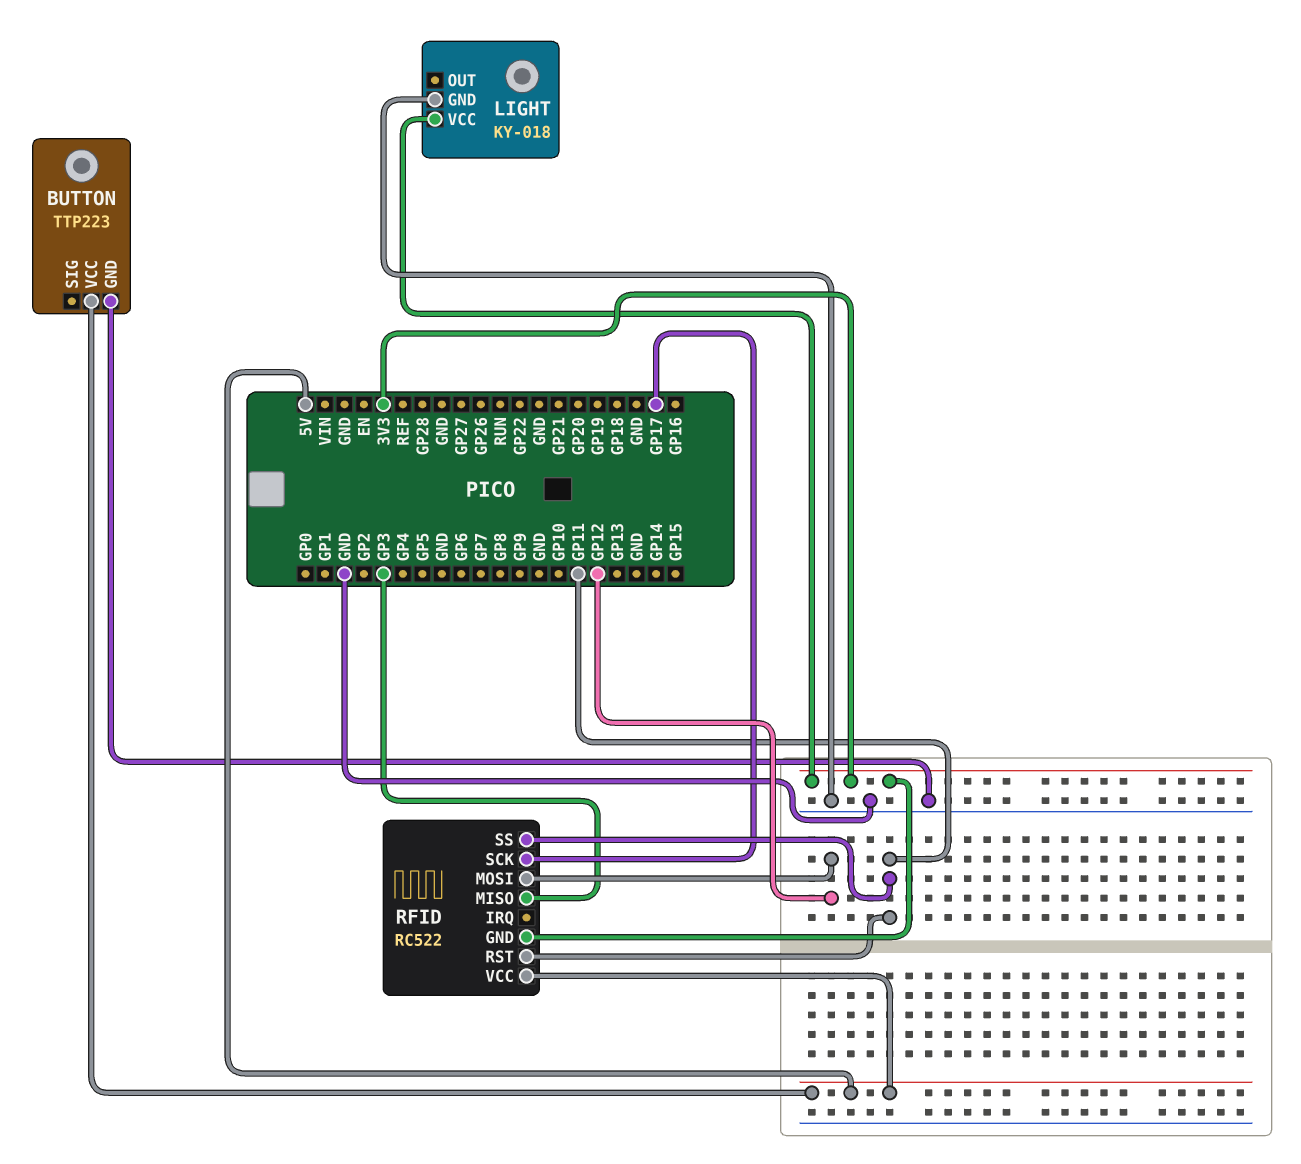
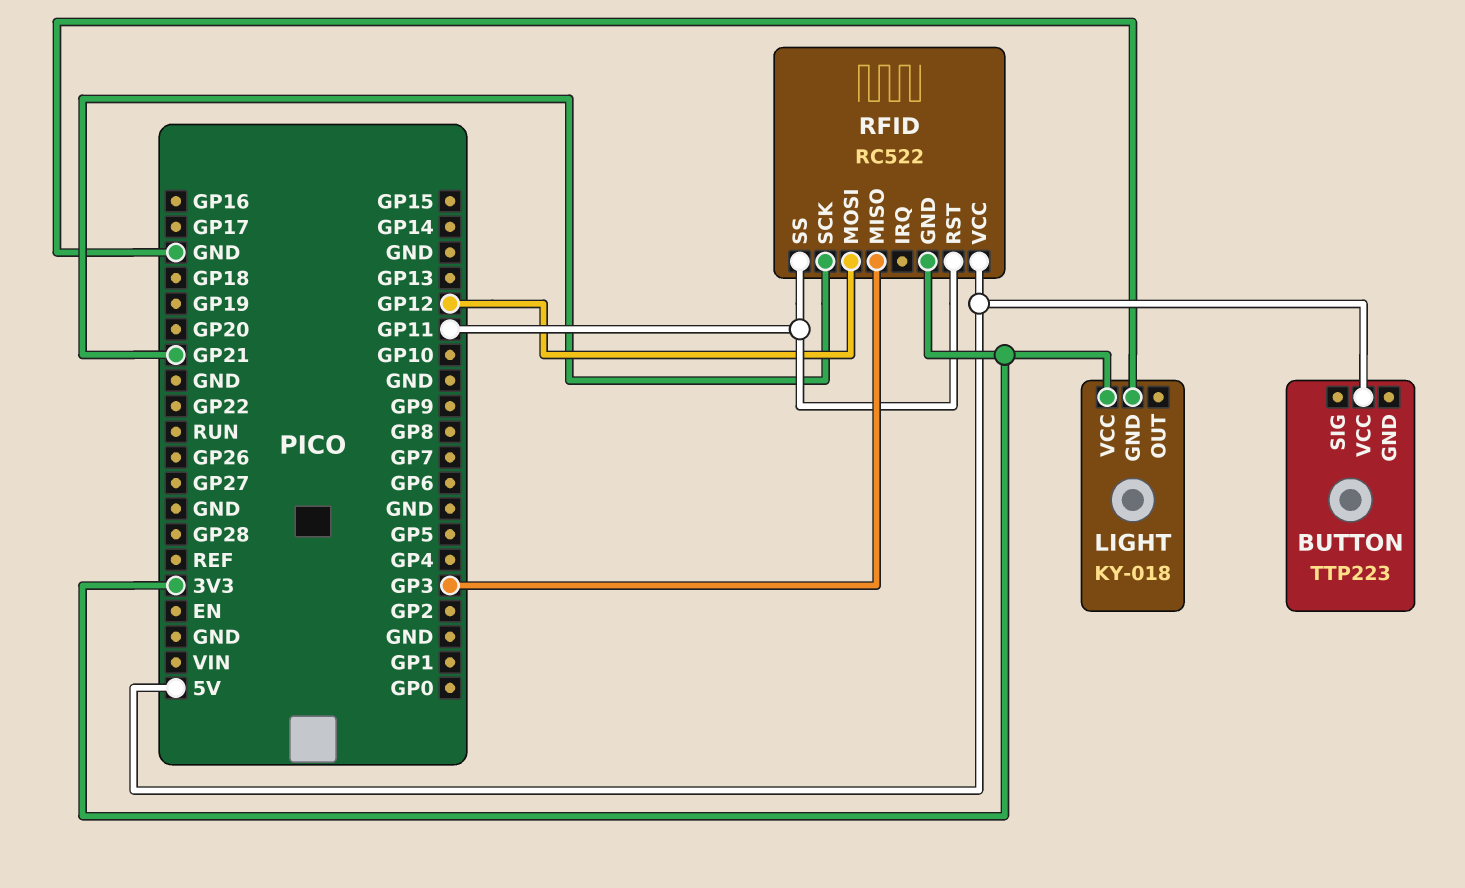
BUTTON pin GND: GND -> none
RFID pin SCK: GP17 -> GP21

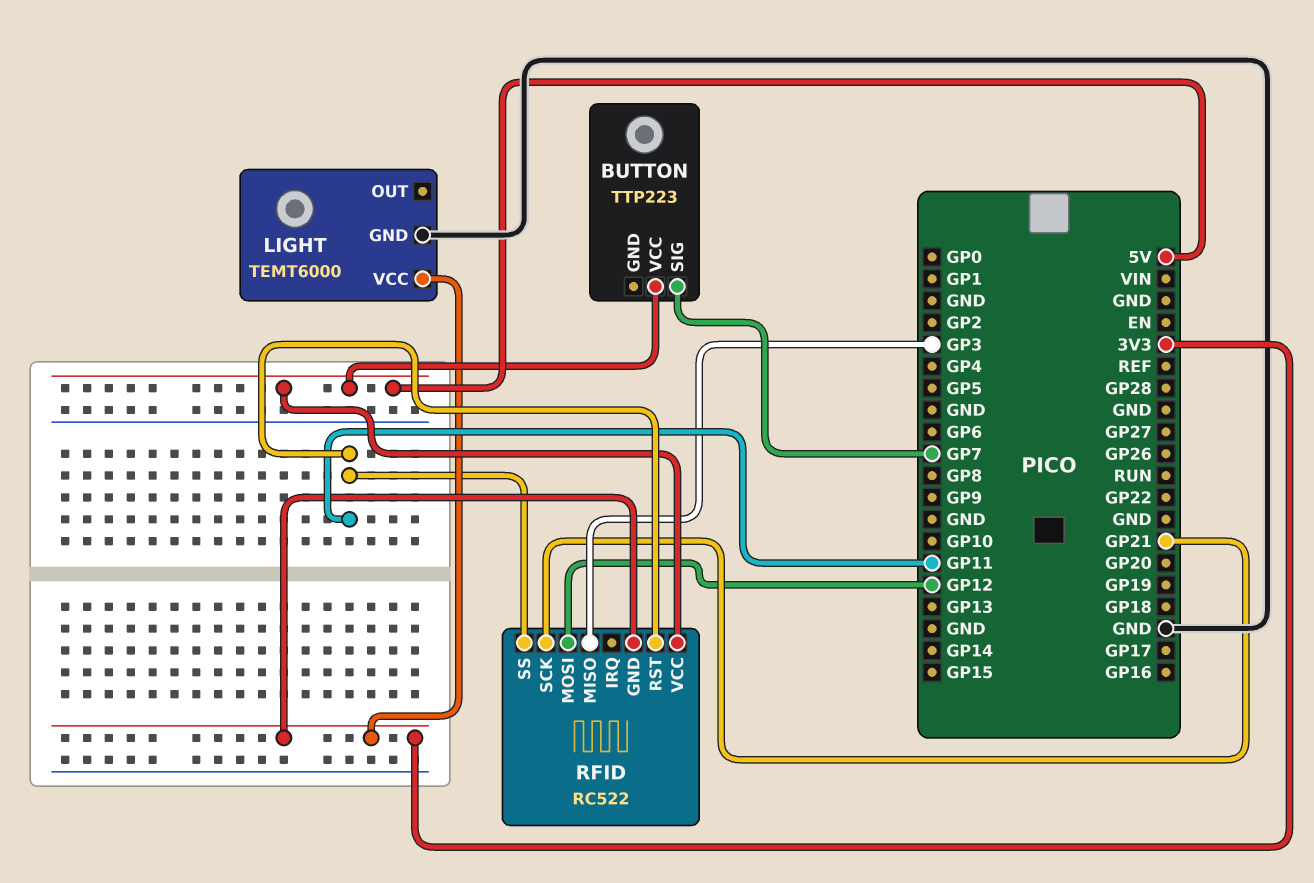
BUTTON pin SIG: none -> GP7
LIGHT: KY-018 -> TEMT6000

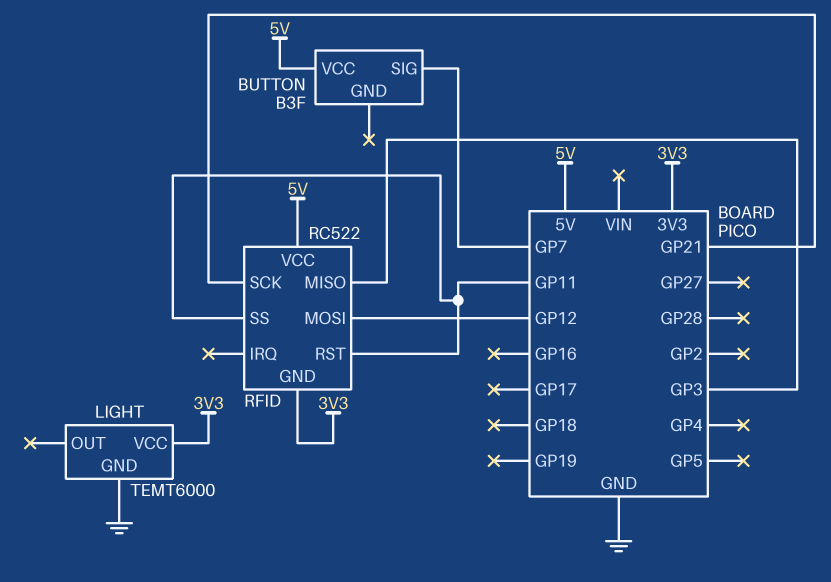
BUTTON: TTP223 -> B3F

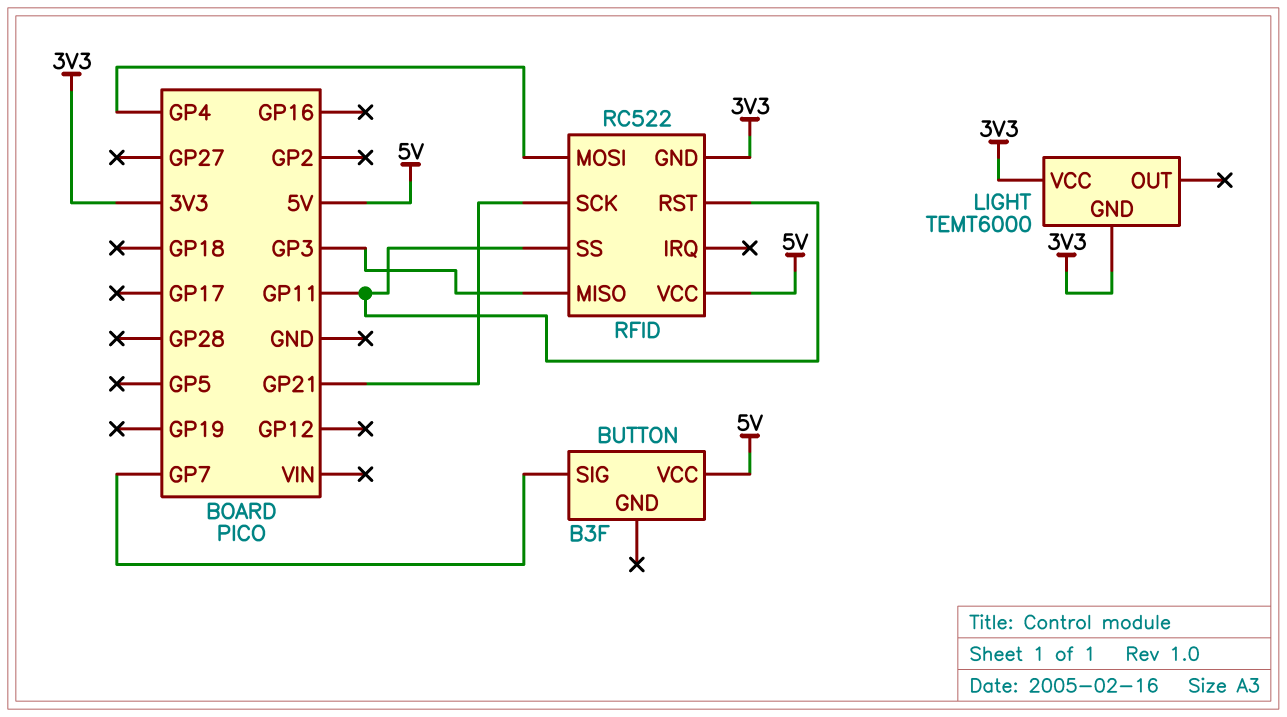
LIGHT pin GND: GND -> 3V3
RFID pin MOSI: GP12 -> GP4

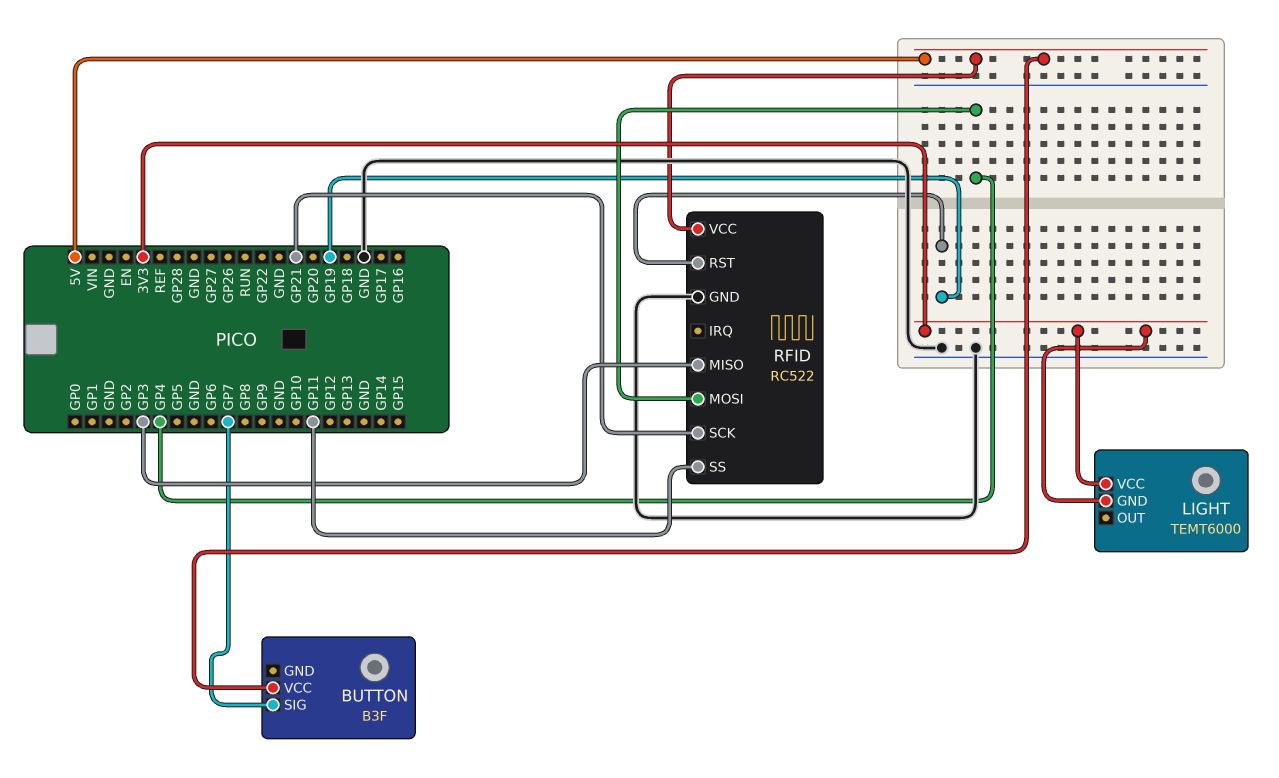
RFID pin GND: 3V3 -> GND
RFID pin RST: GP11 -> GP19

